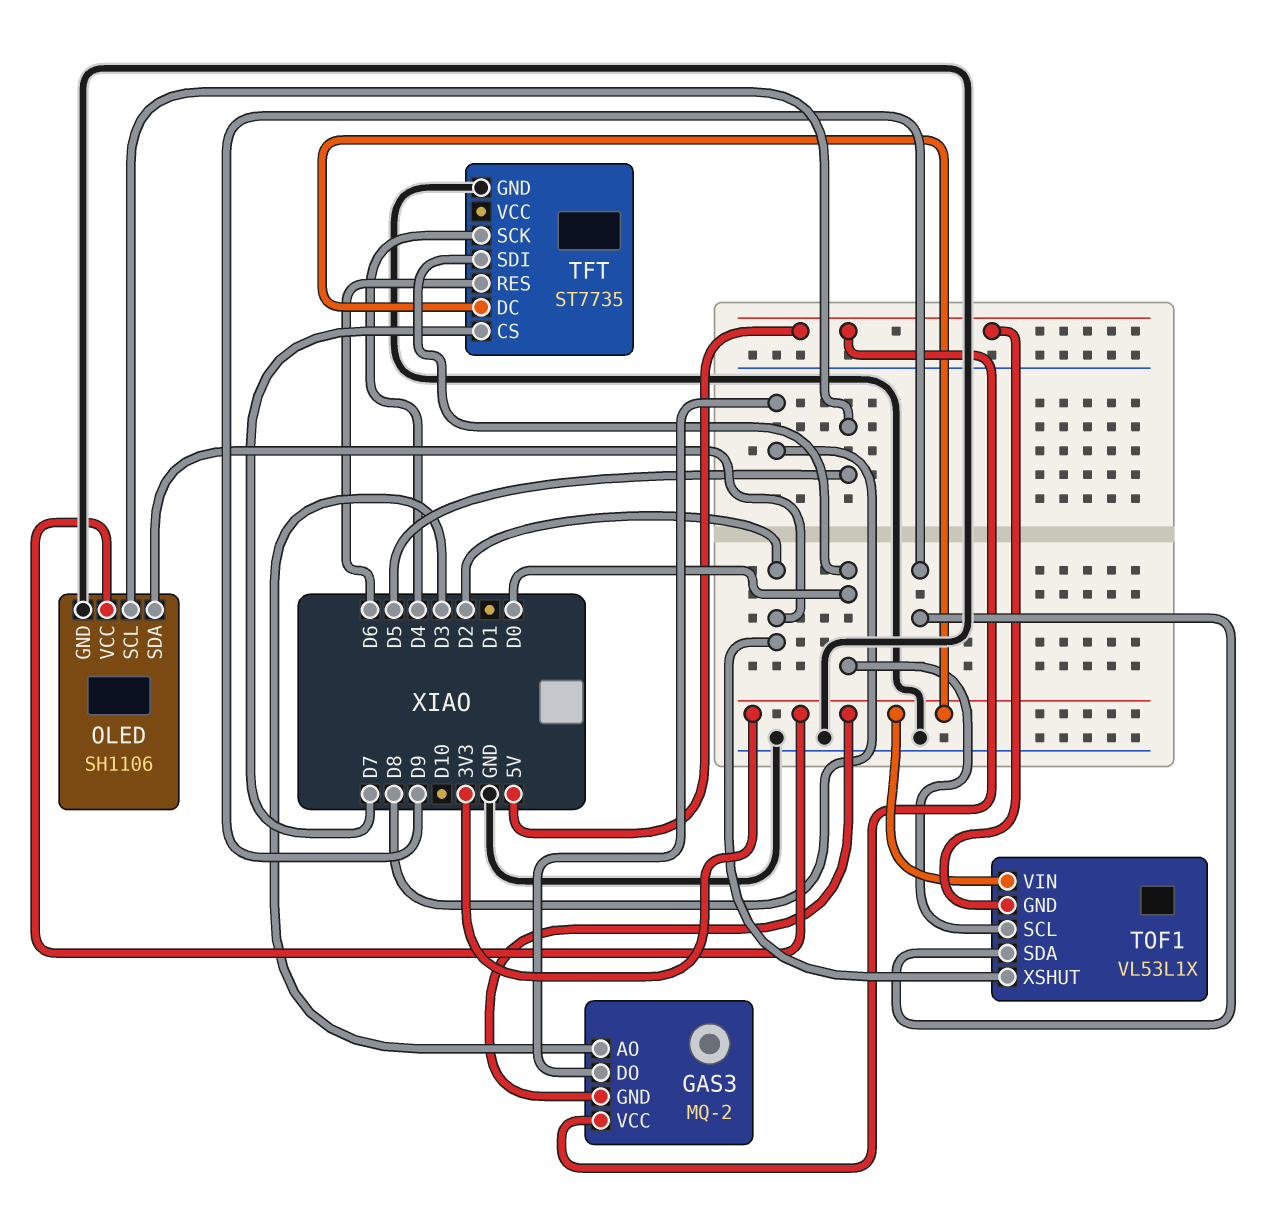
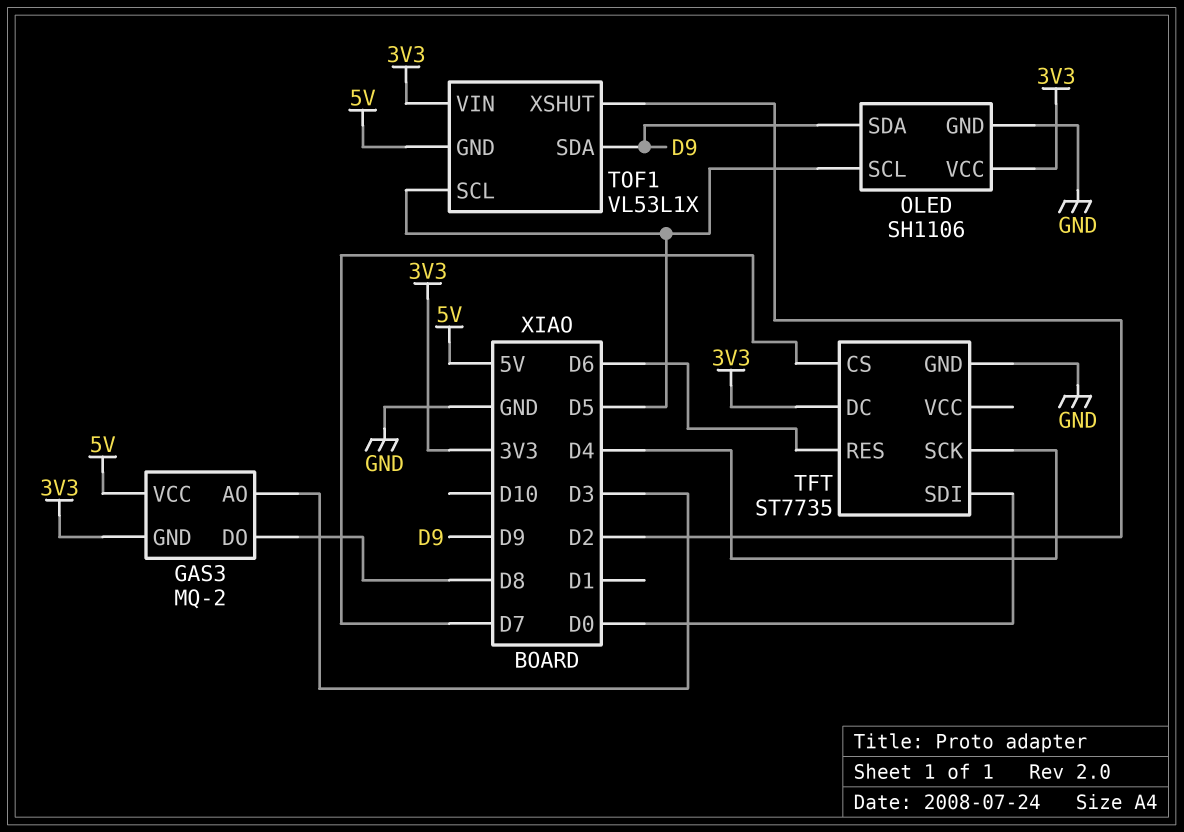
OLED pin SDA: D2 -> D9
TOF1 pin SCL: D0 -> D5

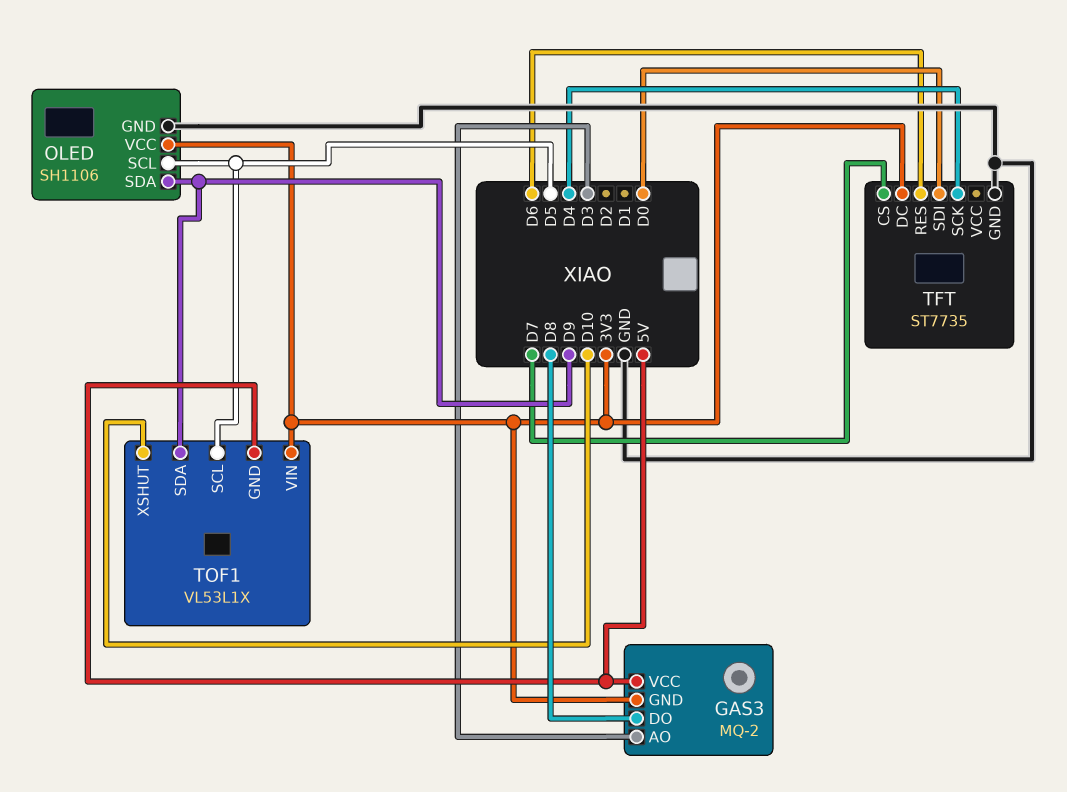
TOF1 pin XSHUT: D2 -> D10

